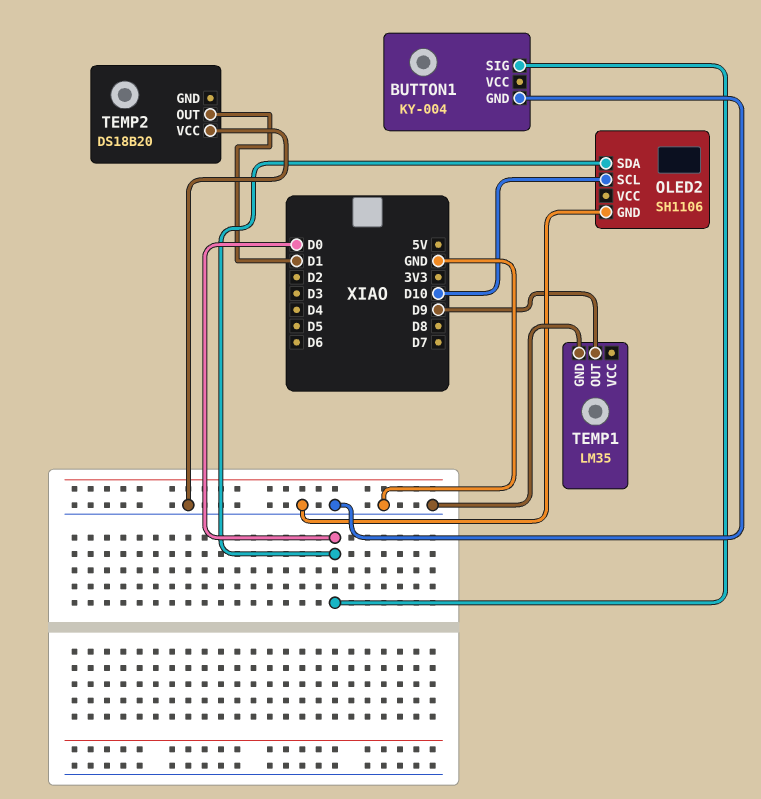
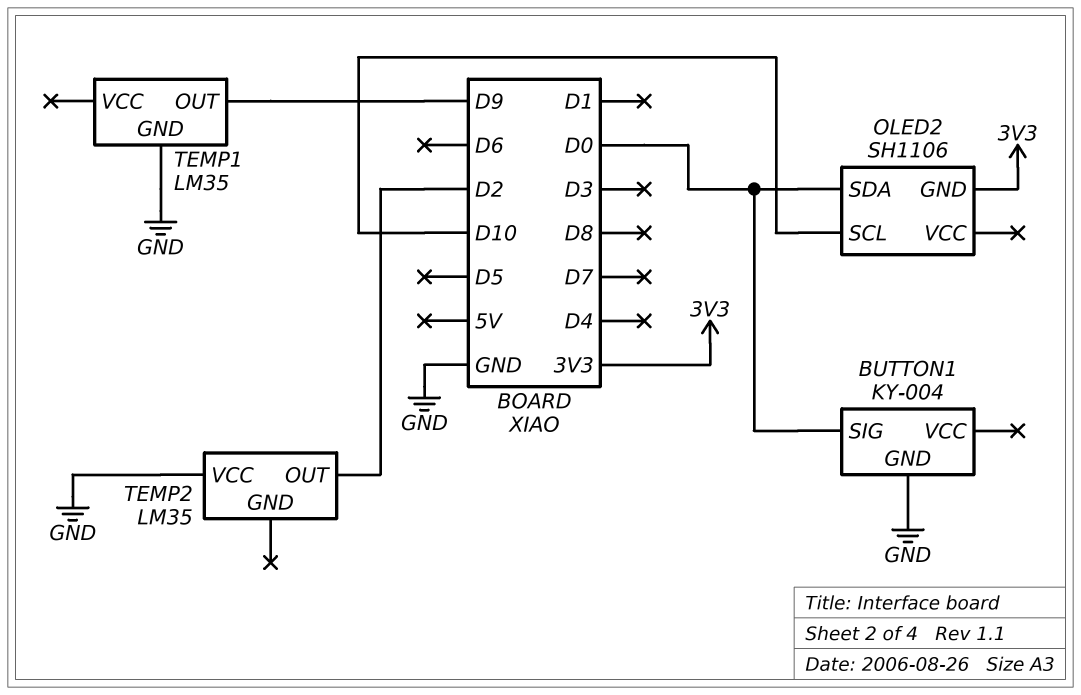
OLED2 pin GND: GND -> 3V3
TEMP2: DS18B20 -> LM35
TEMP2 pin OUT: D1 -> D2

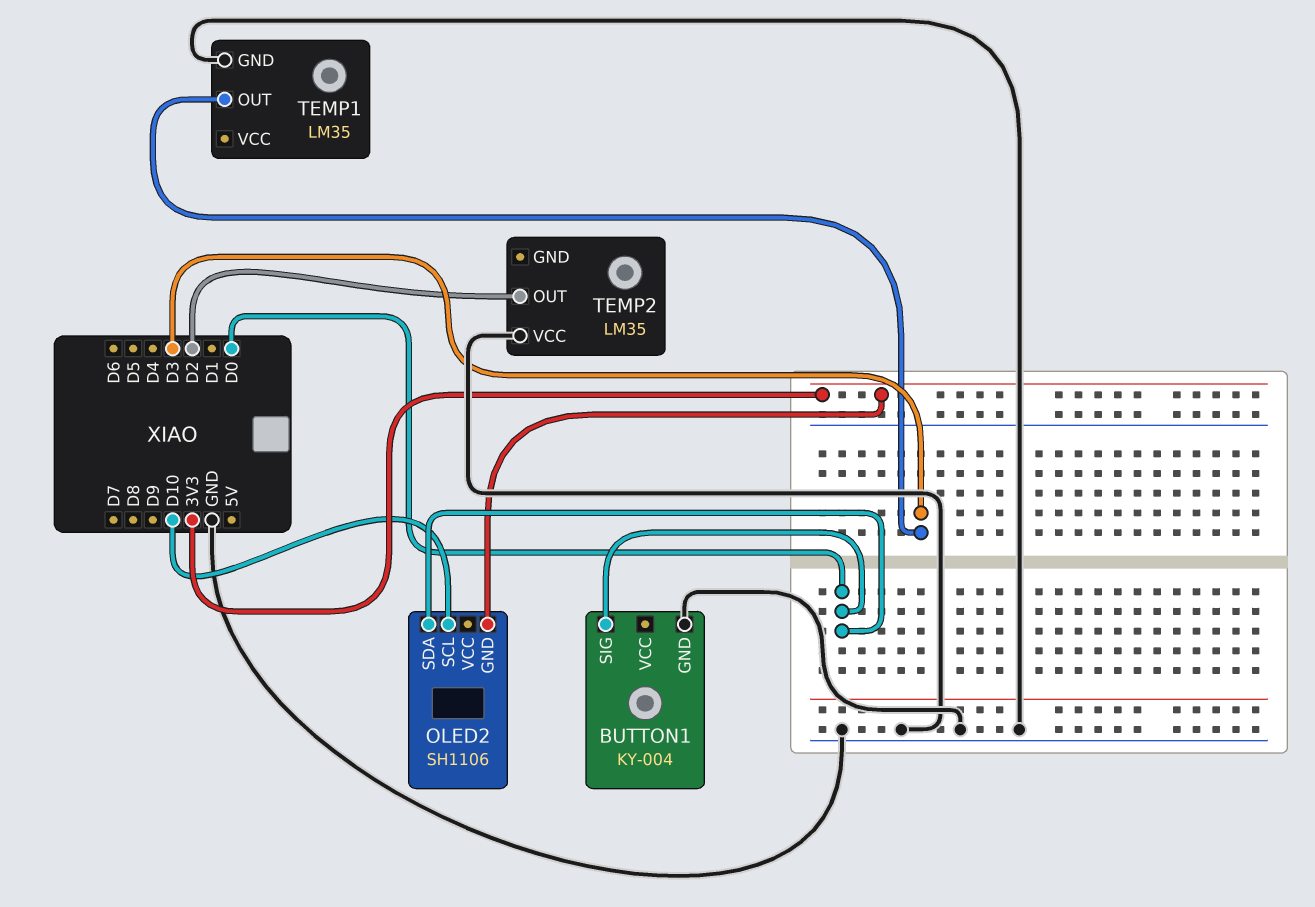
TEMP1 pin OUT: D9 -> D3

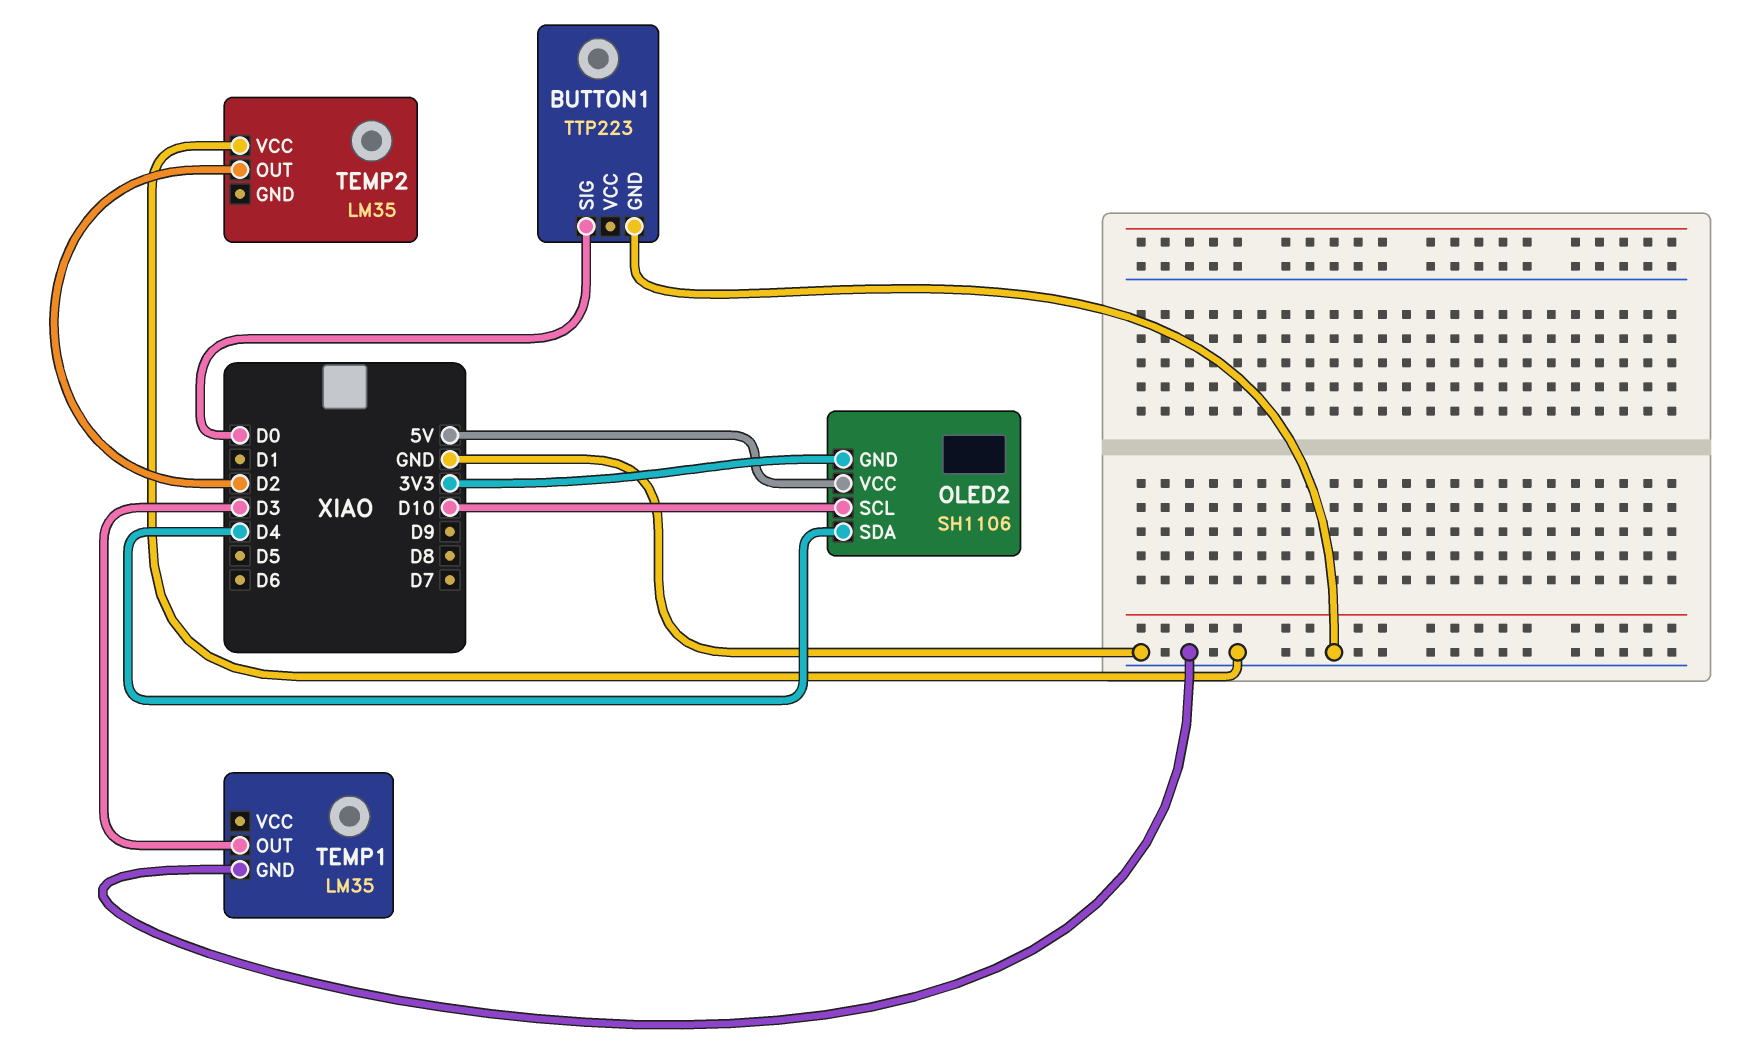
BUTTON1: KY-004 -> TTP223
OLED2 pin SDA: D0 -> D4
OLED2 pin VCC: none -> 5V

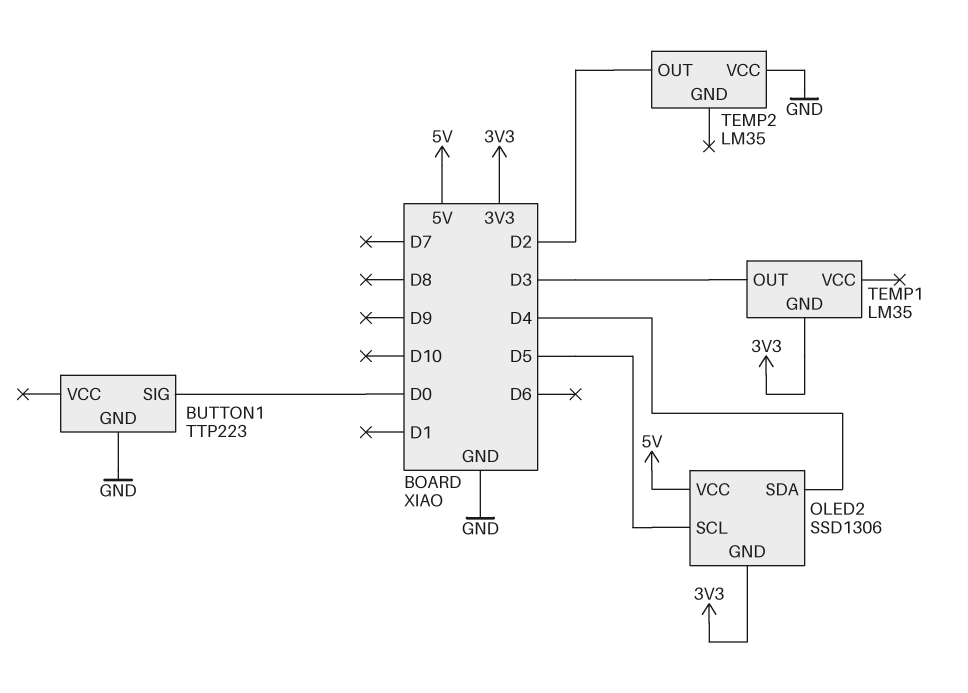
OLED2: SH1106 -> SSD1306
OLED2 pin SCL: D10 -> D5
TEMP1 pin GND: GND -> 3V3

